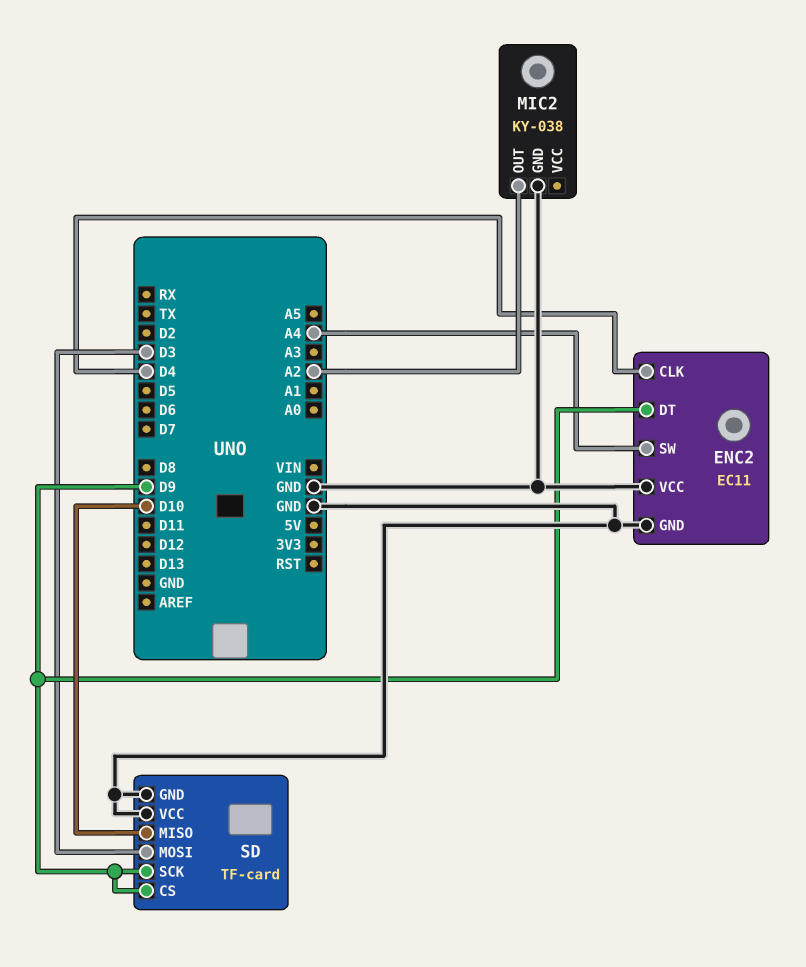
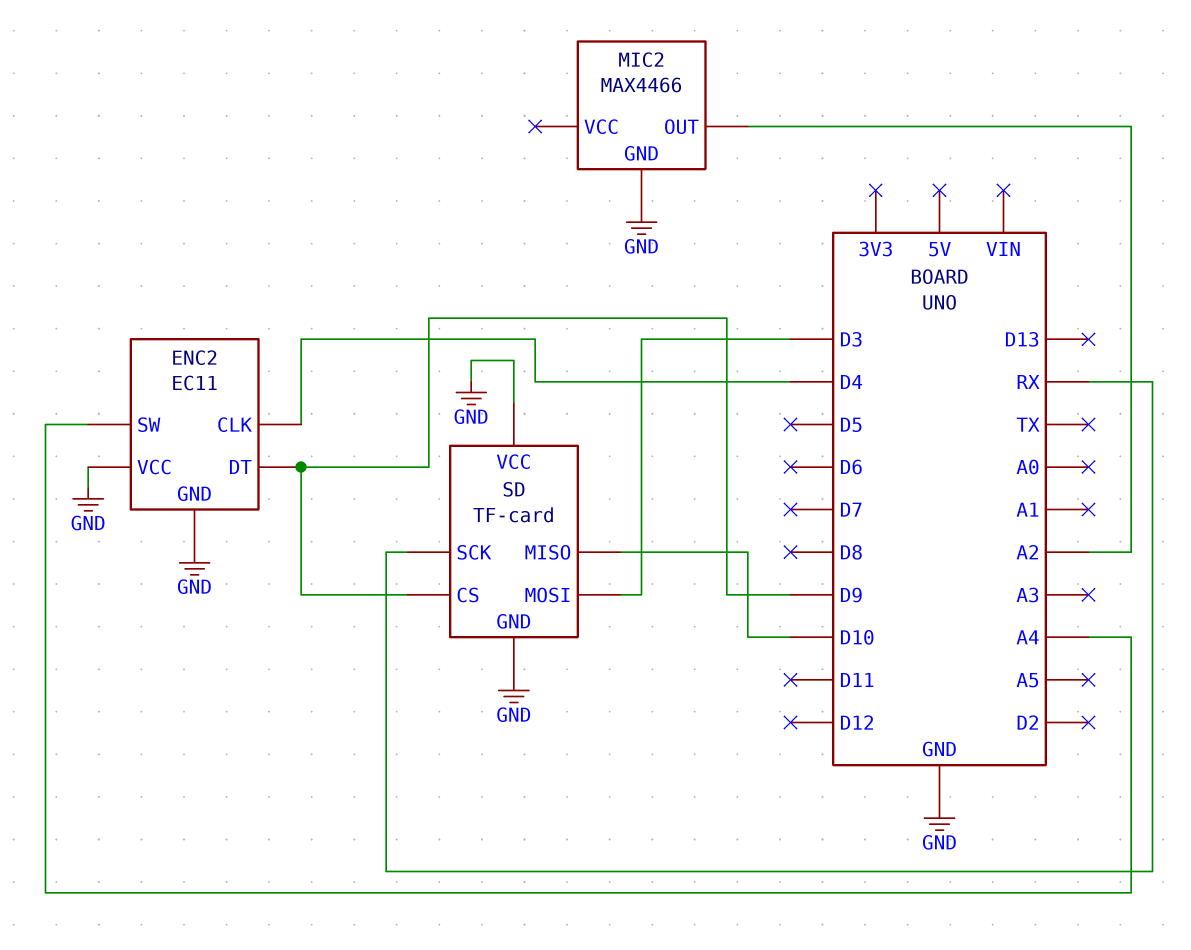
MIC2: KY-038 -> MAX4466
SD pin SCK: D9 -> RX

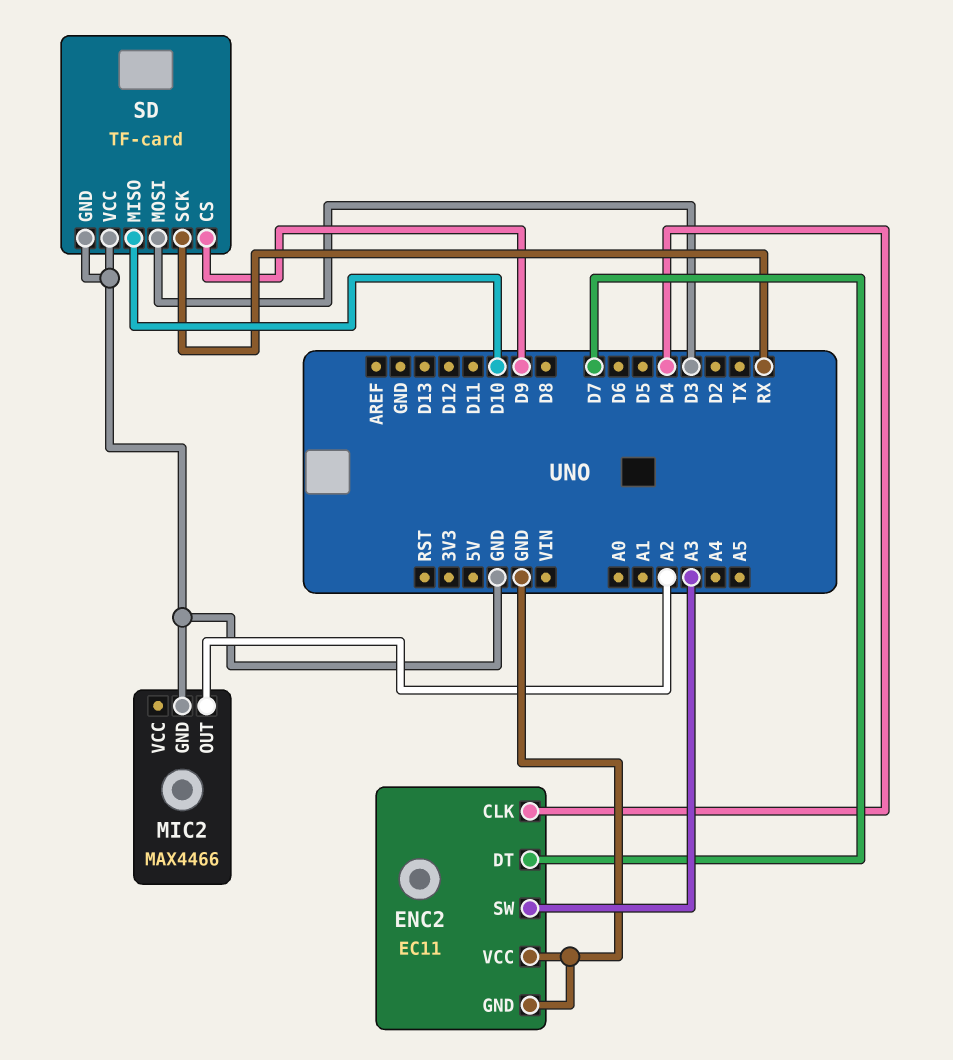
ENC2 pin DT: D9 -> D7
ENC2 pin SW: A4 -> A3

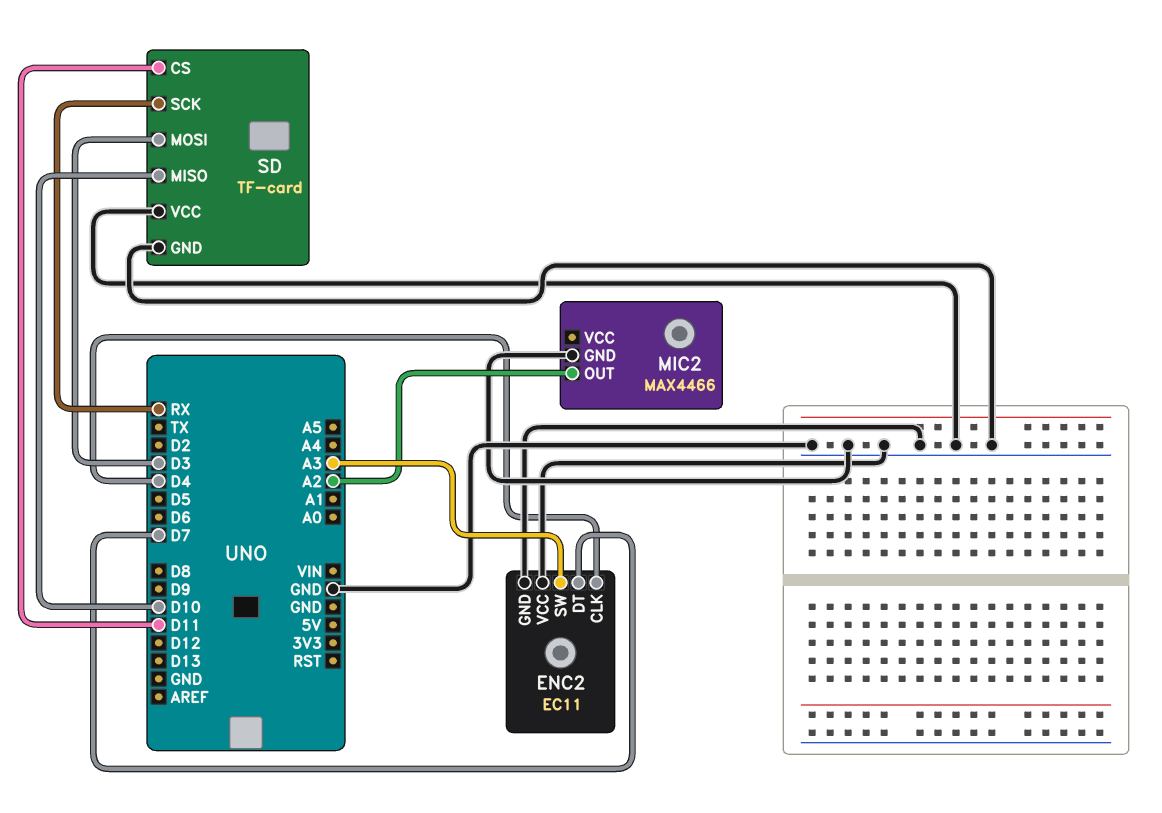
SD pin CS: D9 -> D11

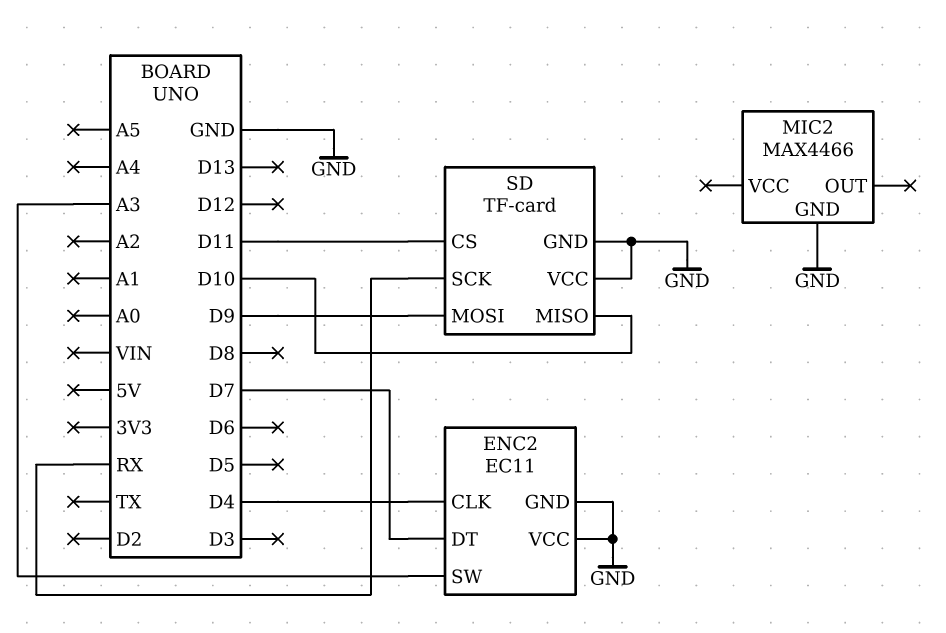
MIC2 pin OUT: A2 -> none
SD pin MOSI: D3 -> D9

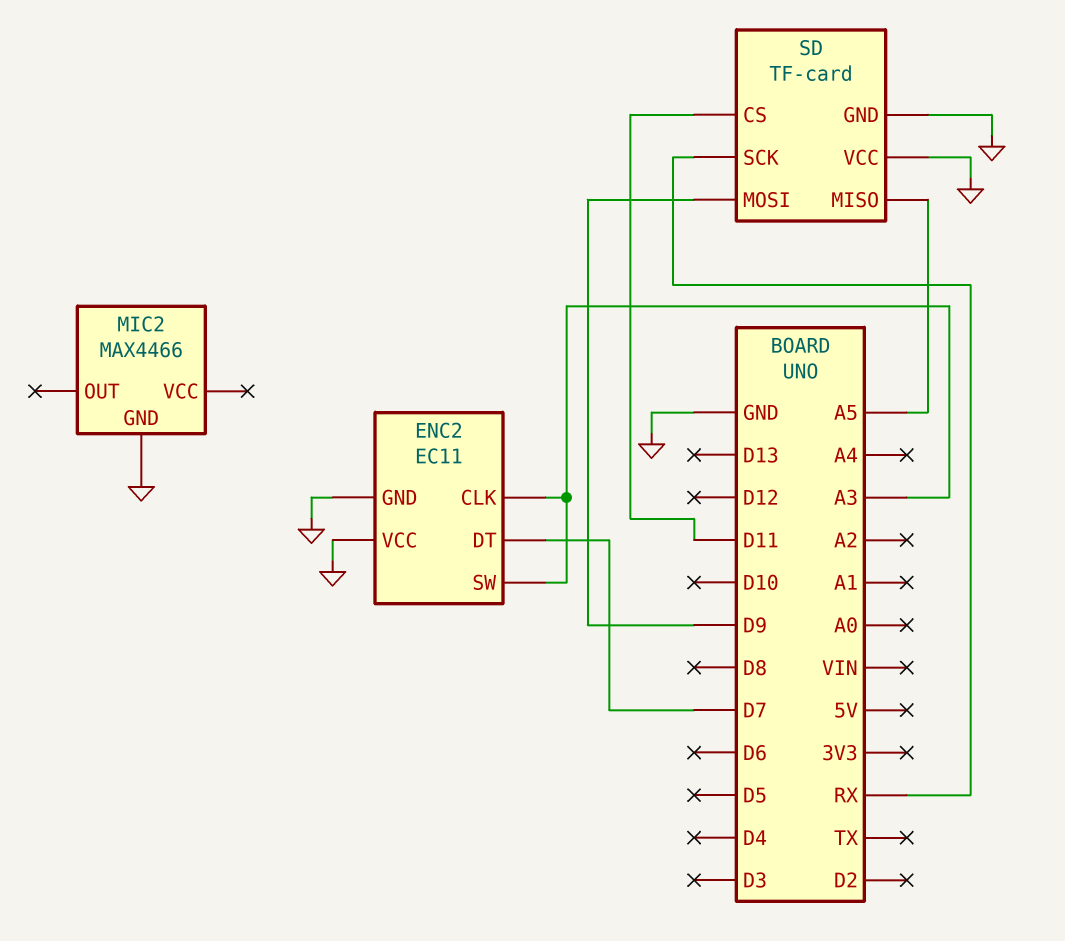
ENC2 pin CLK: D4 -> A3
SD pin MISO: D10 -> A5

